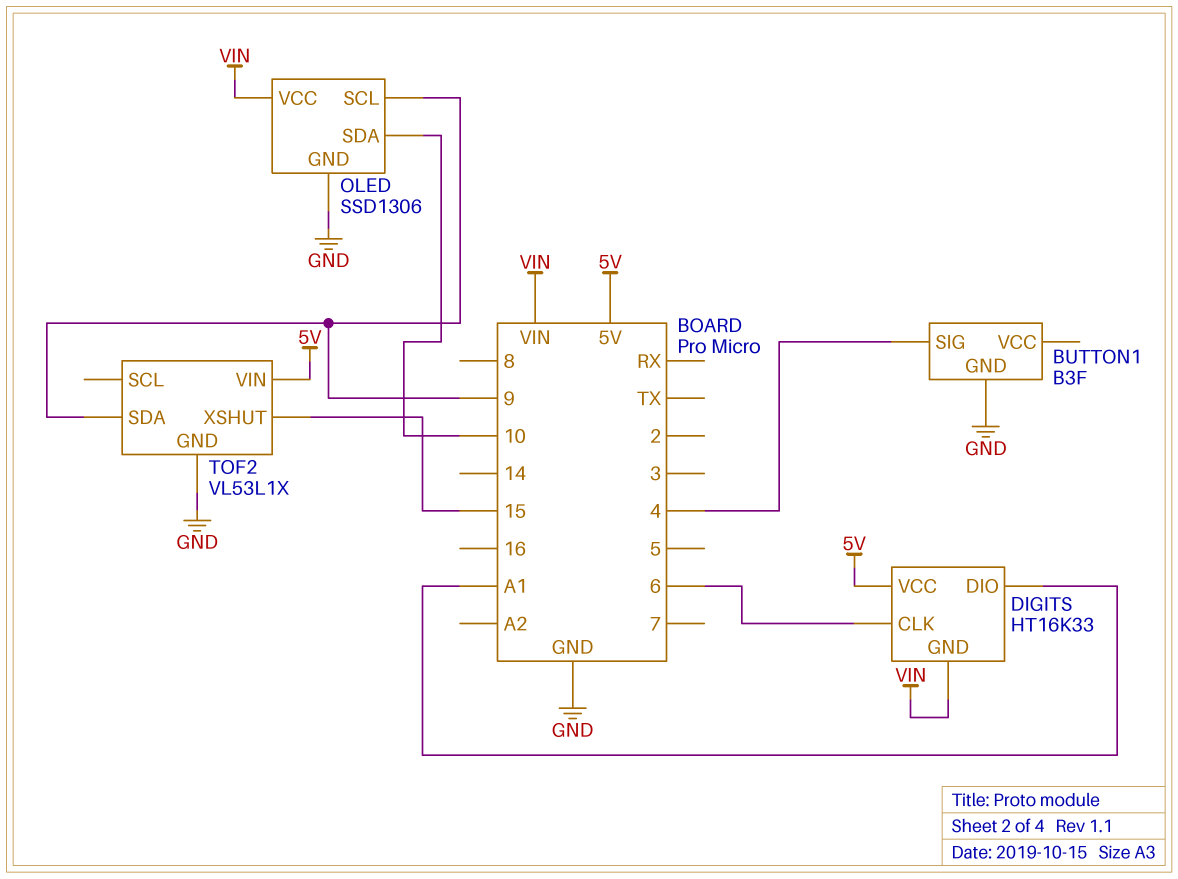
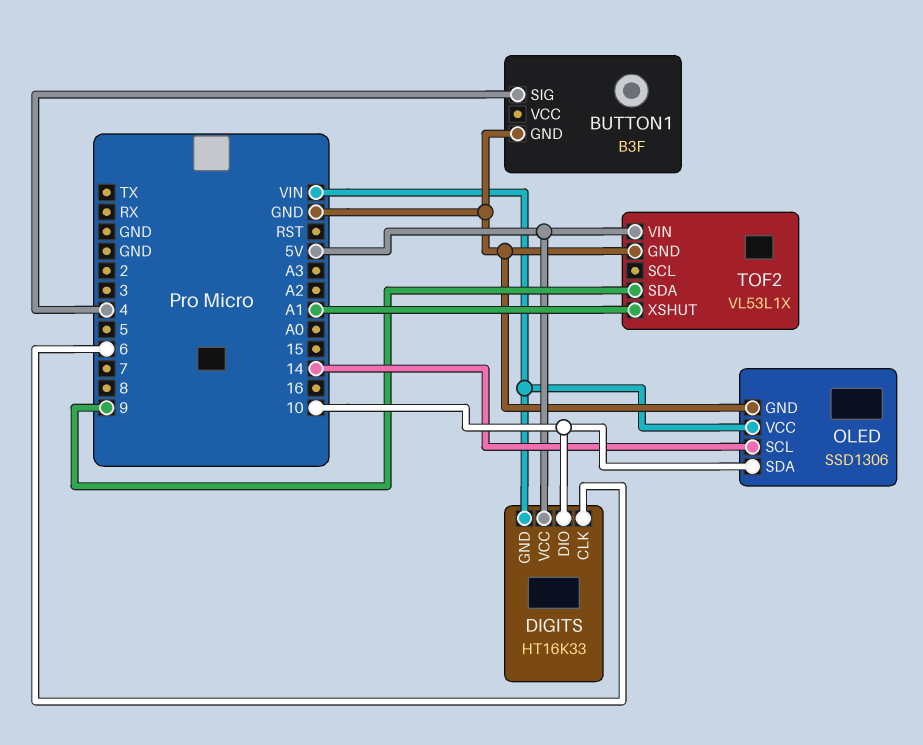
DIGITS pin DIO: A1 -> 10
OLED pin SCL: 9 -> 14
TOF2 pin XSHUT: 15 -> A1

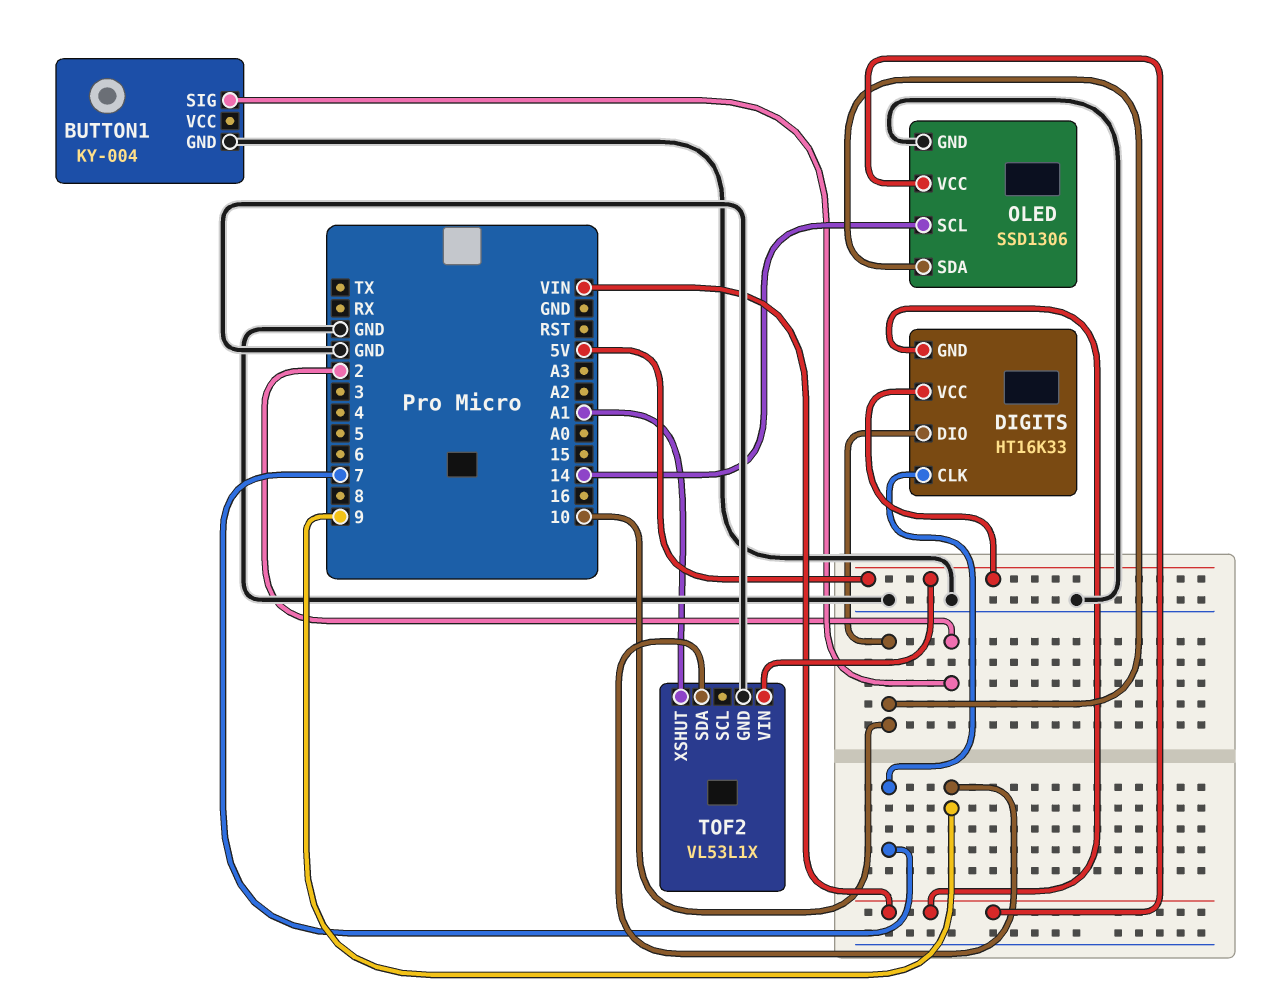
BUTTON1: B3F -> KY-004
BUTTON1 pin SIG: 4 -> 2
DIGITS pin CLK: 6 -> 7

